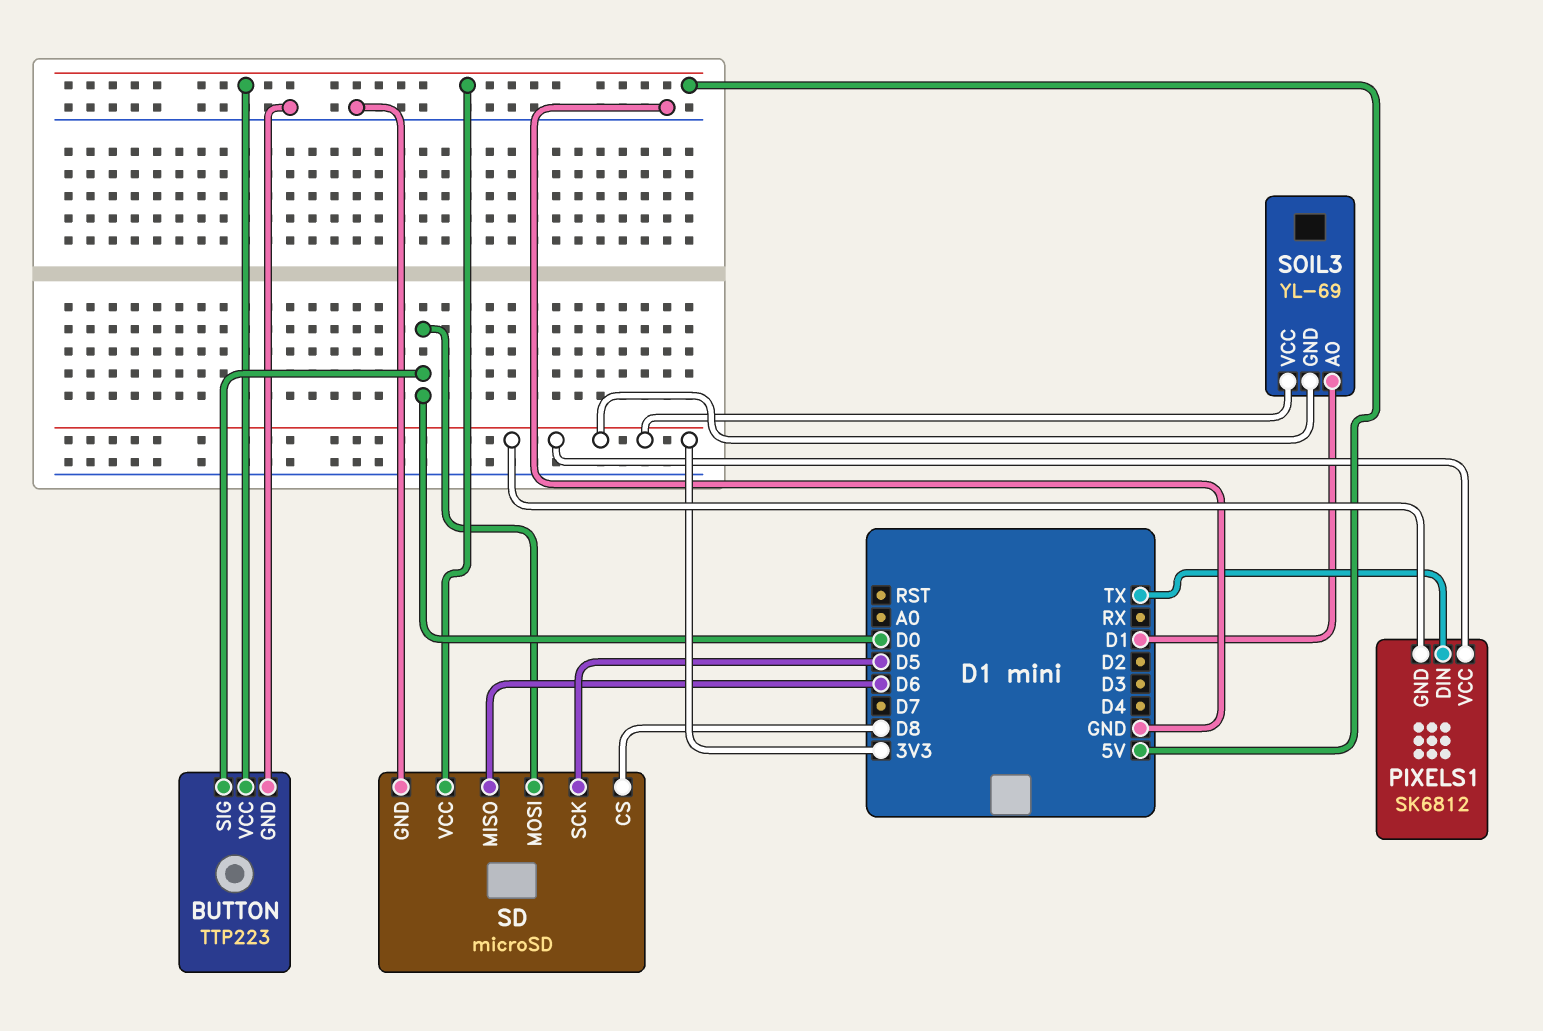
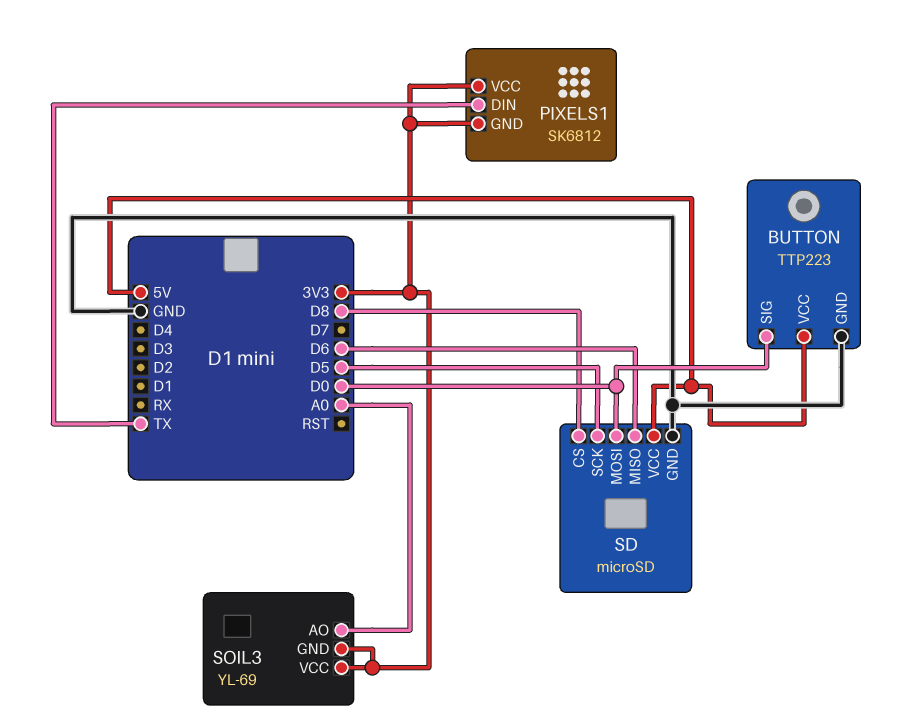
SOIL3 pin AO: D1 -> A0

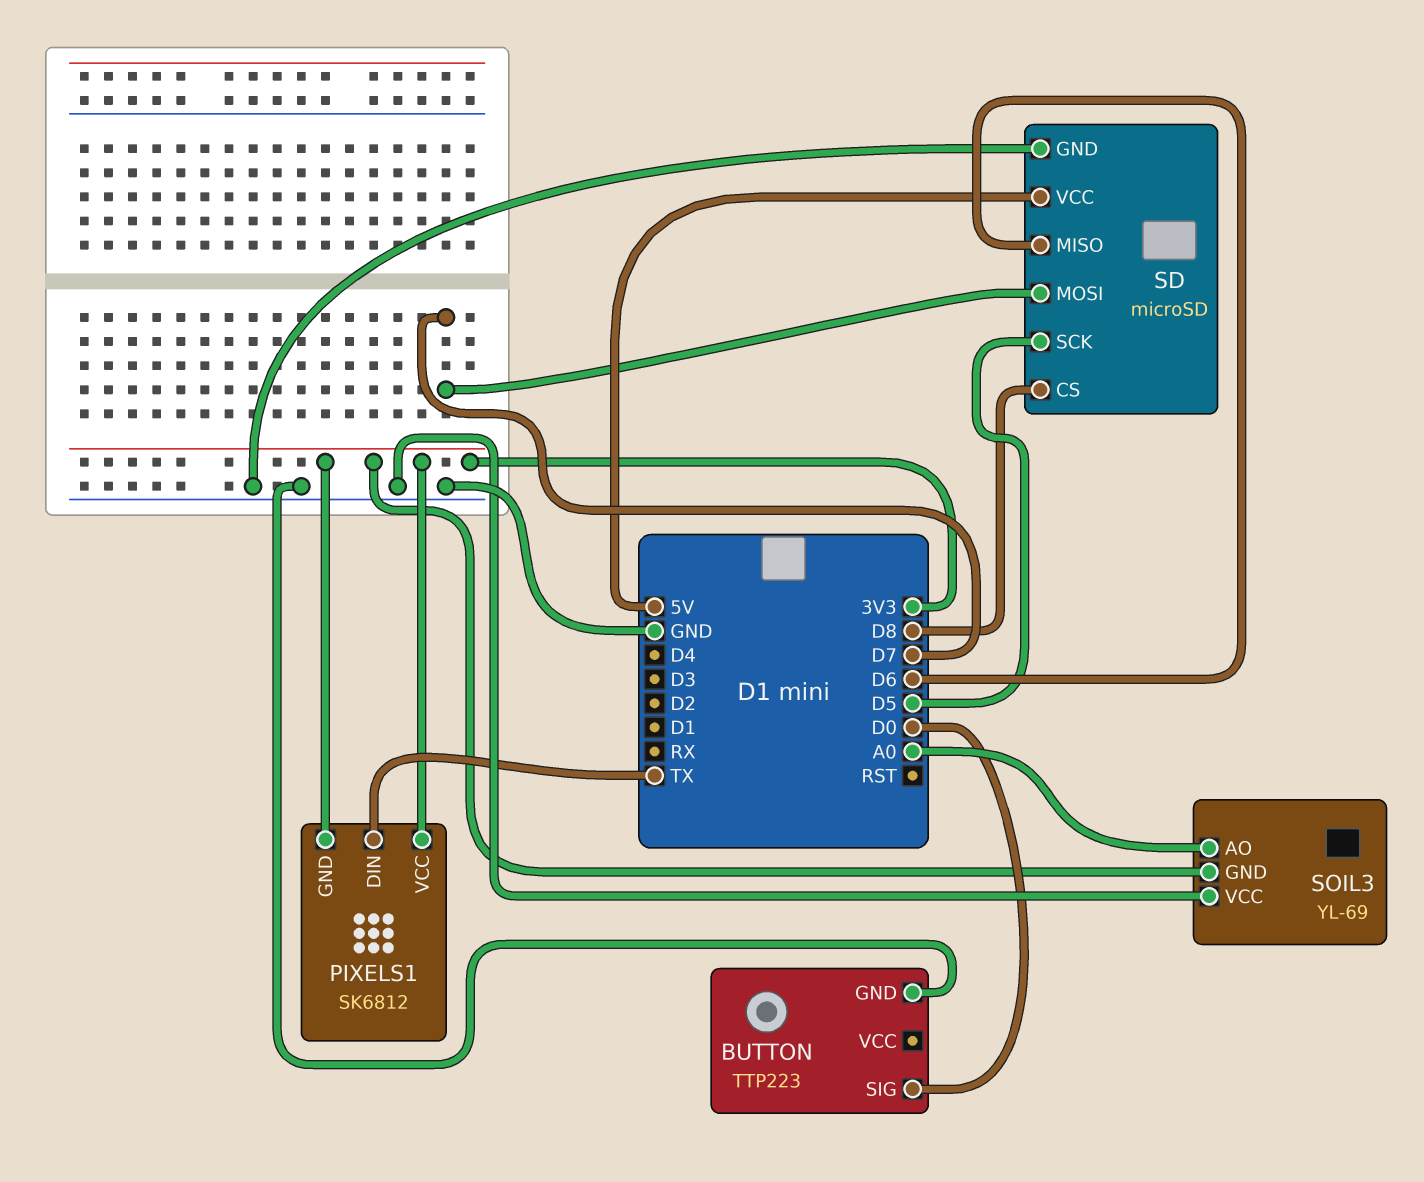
BUTTON pin VCC: 5V -> none
SD pin MOSI: D0 -> D7
SOIL3 pin VCC: 3V3 -> GND

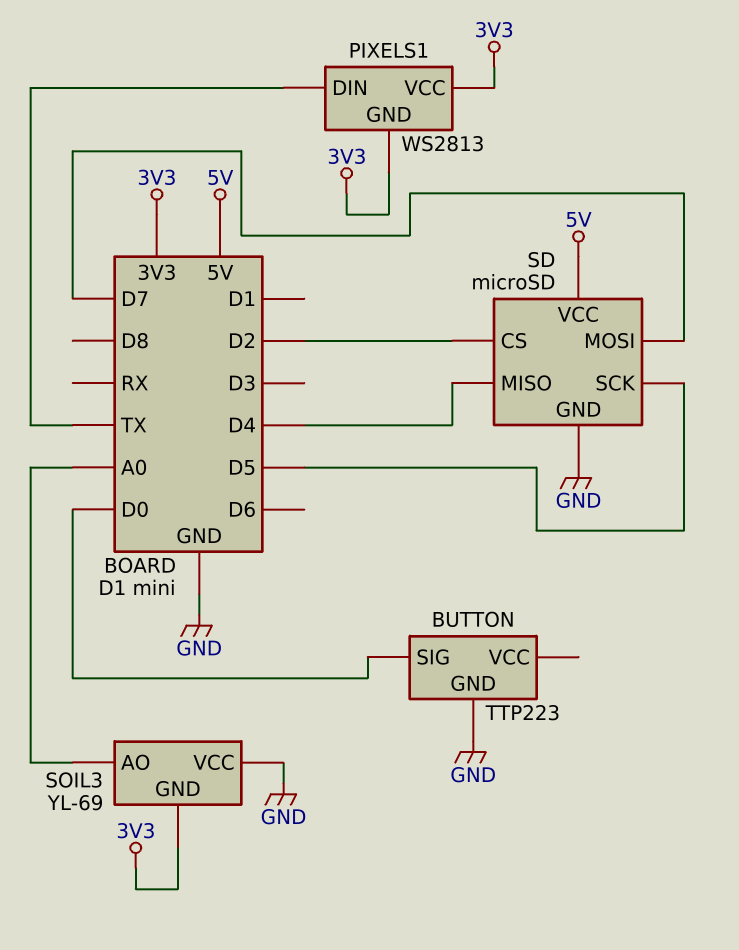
PIXELS1: SK6812 -> WS2813
SD pin CS: D8 -> D2
SD pin MISO: D6 -> D4

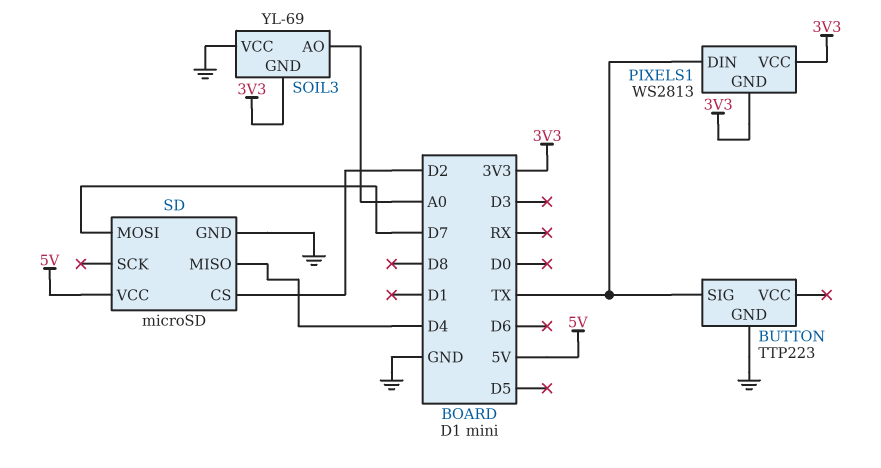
BUTTON pin SIG: D0 -> TX
SD pin SCK: D5 -> none

